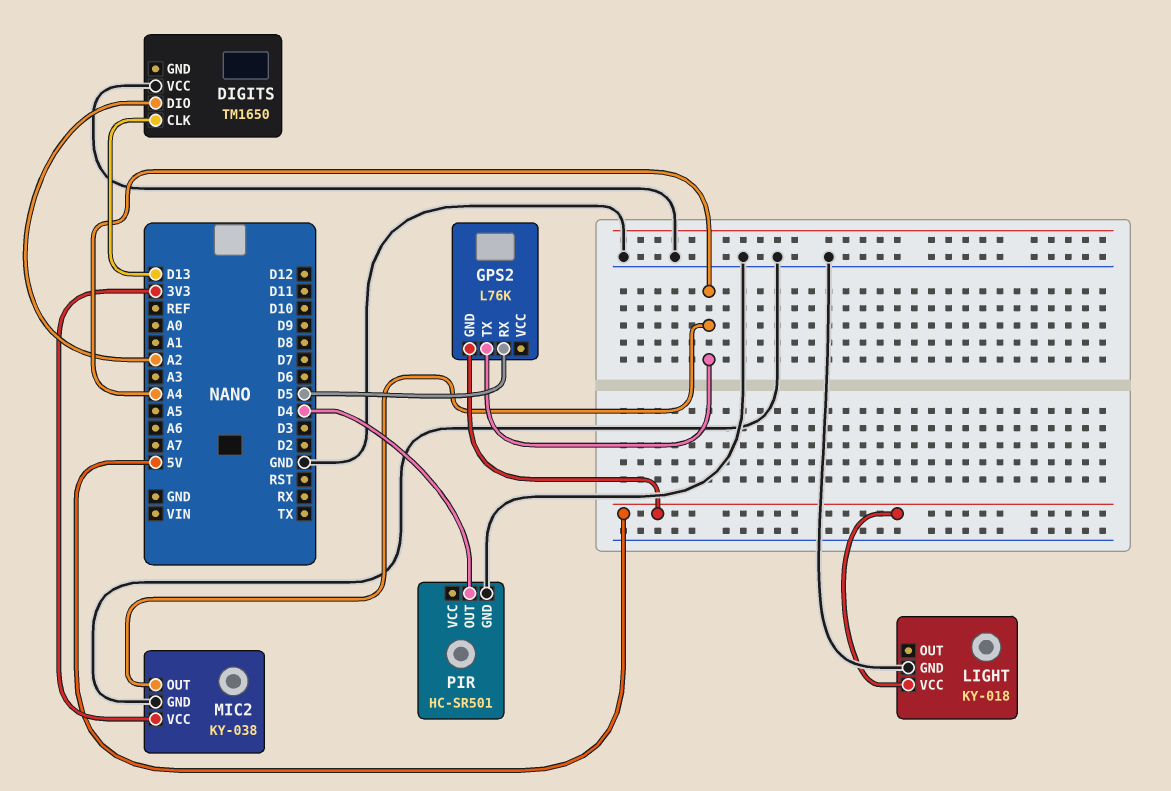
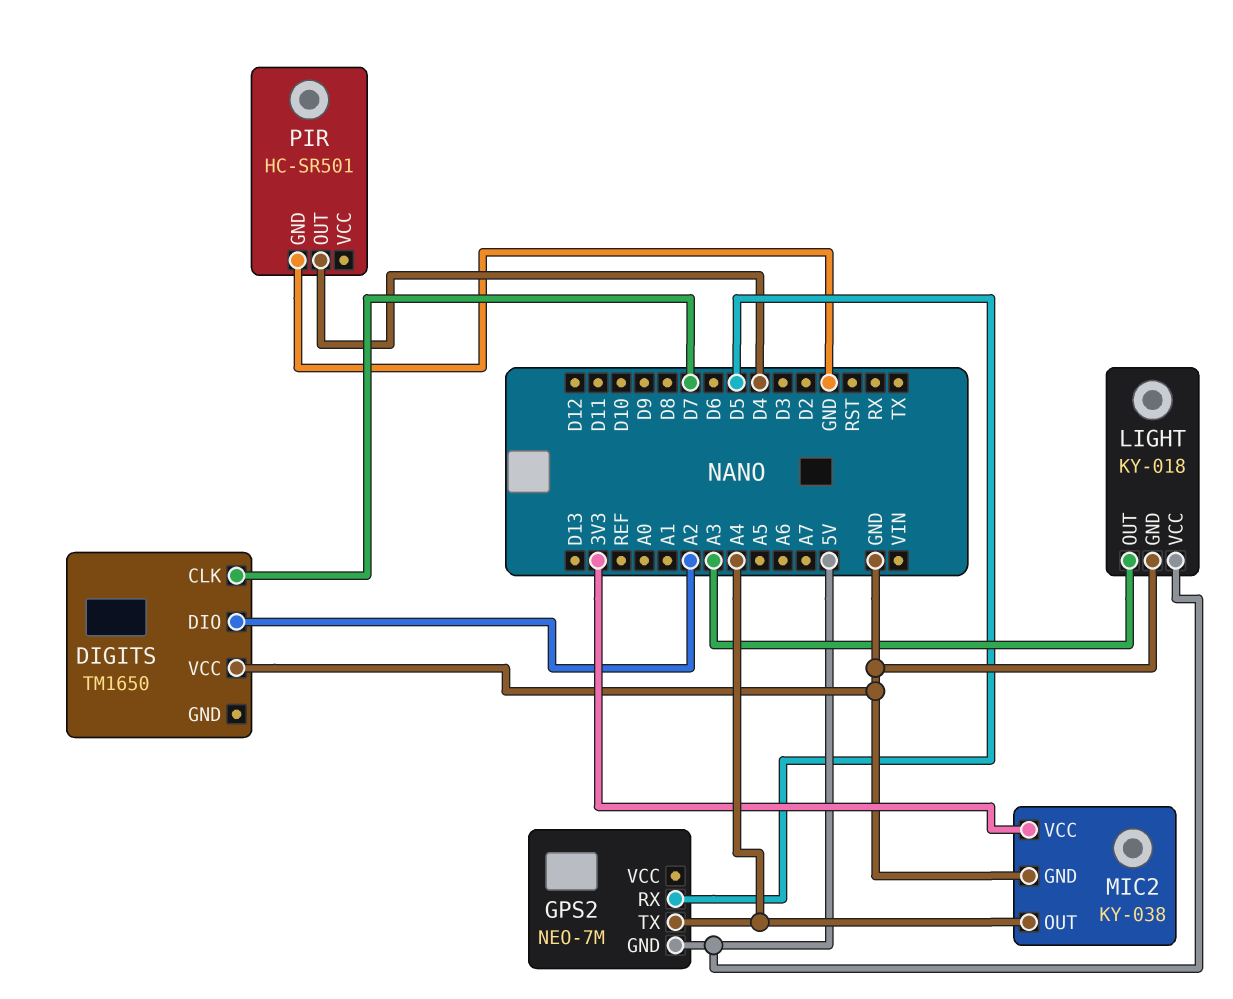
DIGITS pin CLK: D13 -> D7
GPS2: L76K -> NEO-7M
LIGHT pin OUT: none -> A3

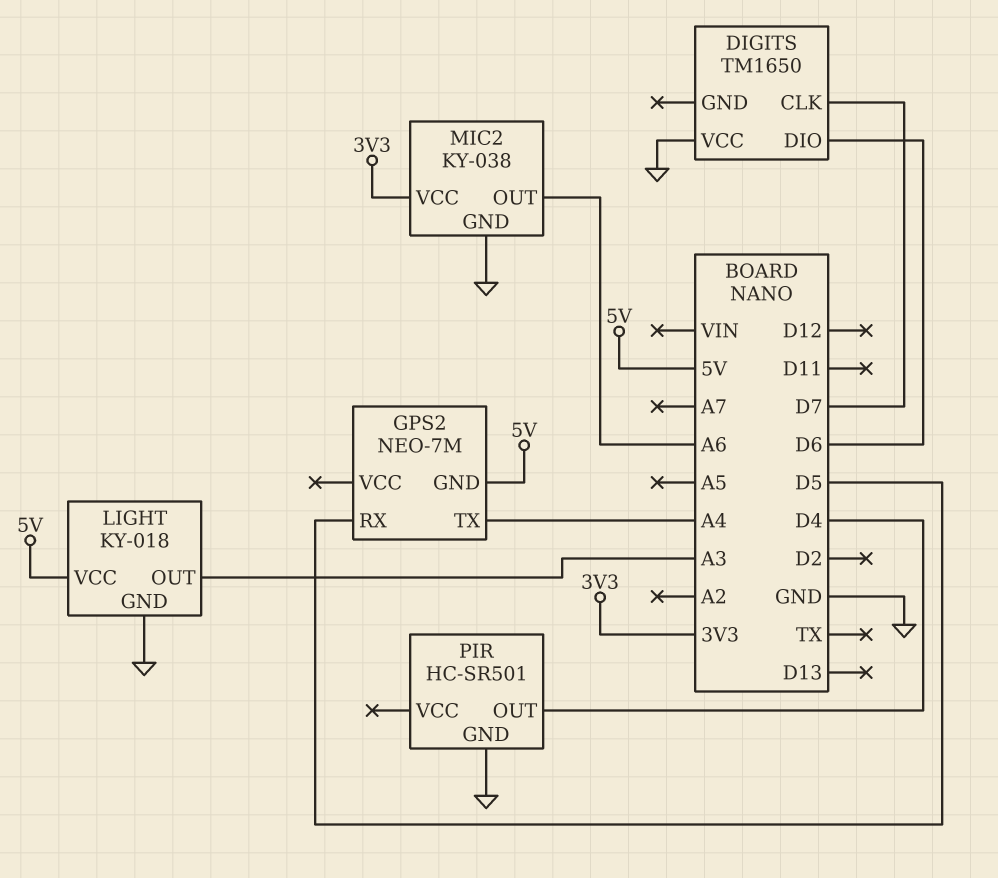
DIGITS pin DIO: A2 -> D6
MIC2 pin OUT: A4 -> A6

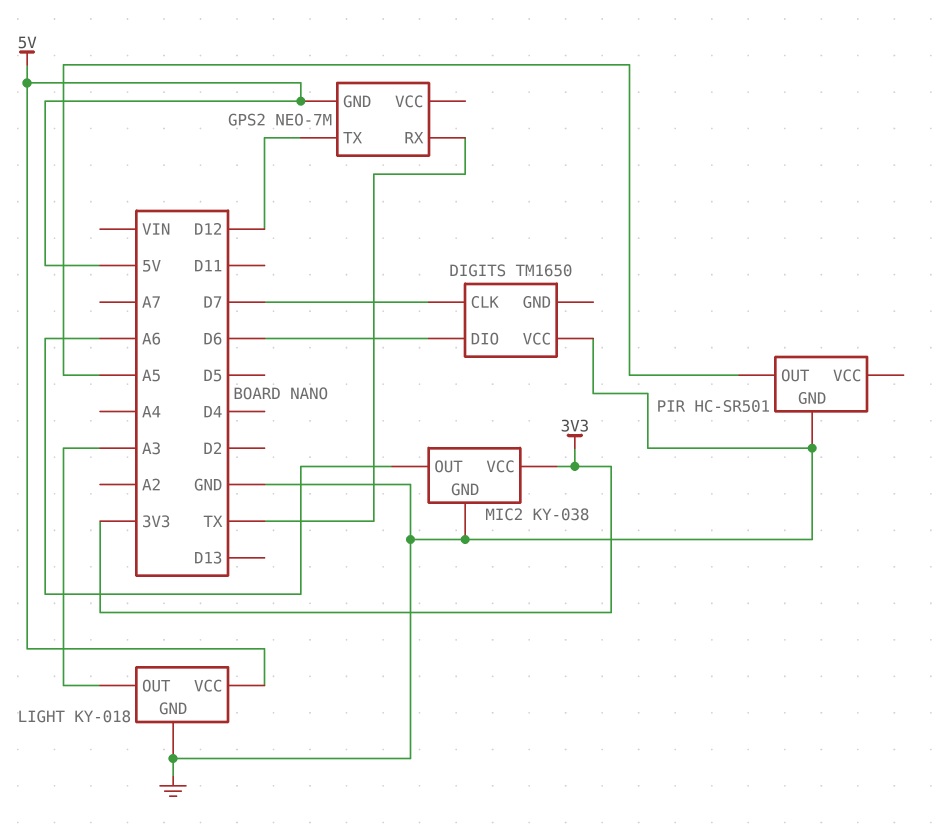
GPS2 pin RX: D5 -> TX
GPS2 pin TX: A4 -> D12
PIR pin OUT: D4 -> A5

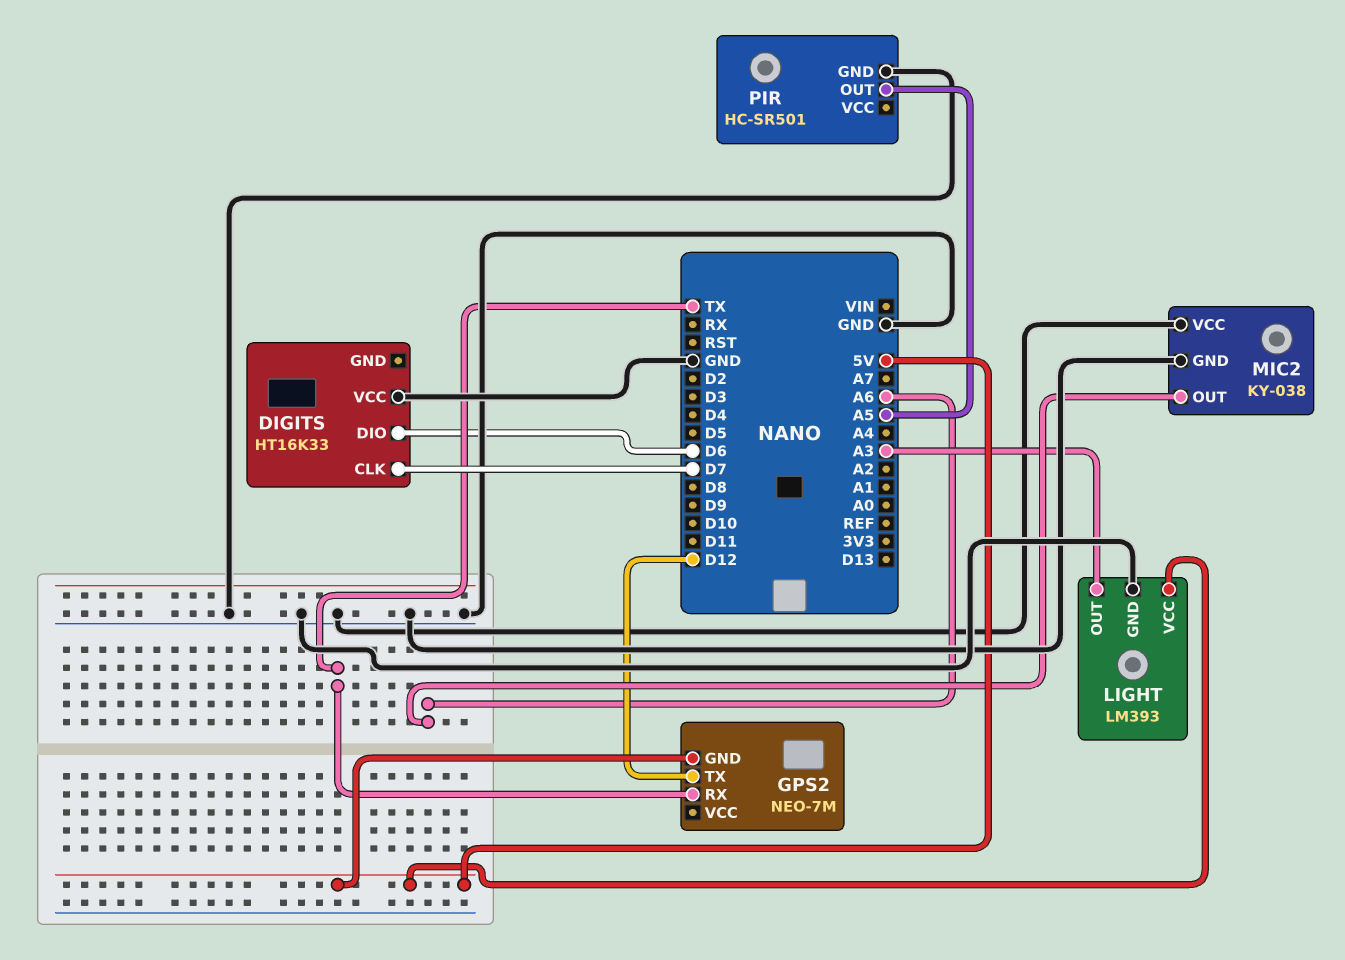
DIGITS: TM1650 -> HT16K33
LIGHT: KY-018 -> LM393
MIC2 pin VCC: 3V3 -> GND

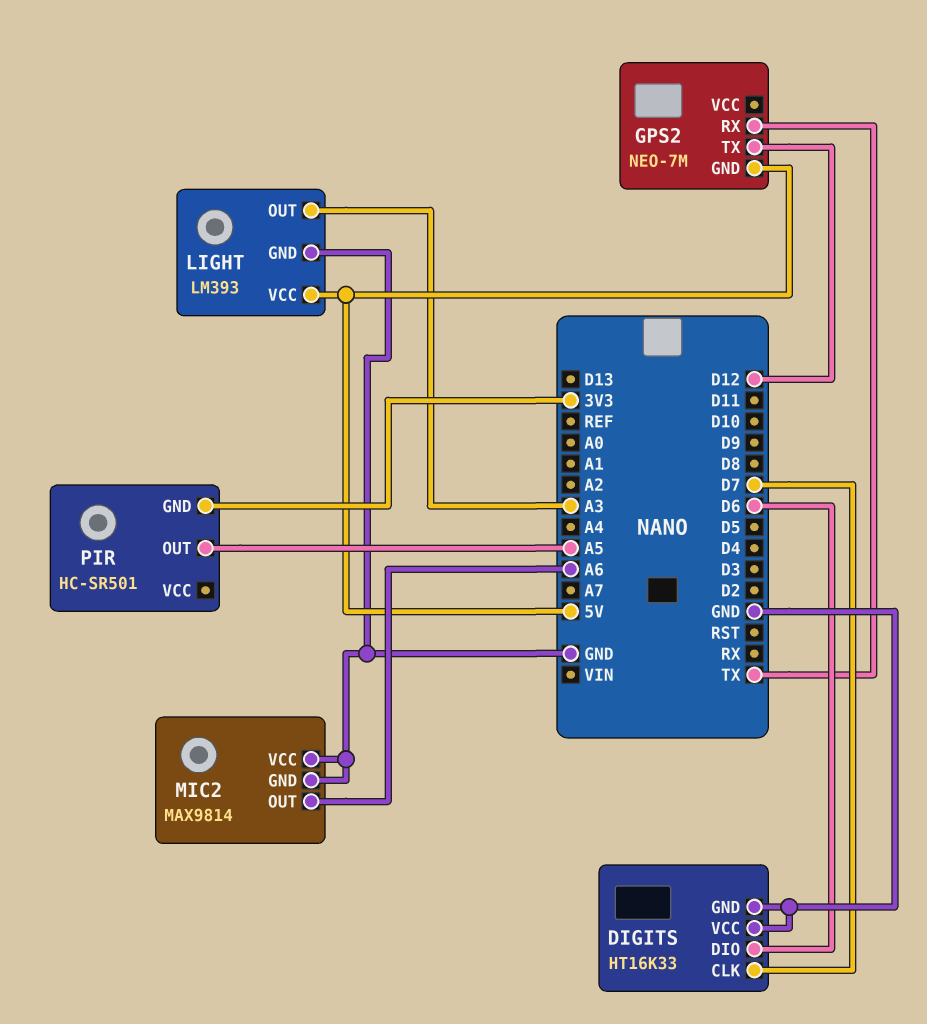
DIGITS pin GND: none -> GND
MIC2: KY-038 -> MAX9814
PIR pin GND: GND -> 3V3

